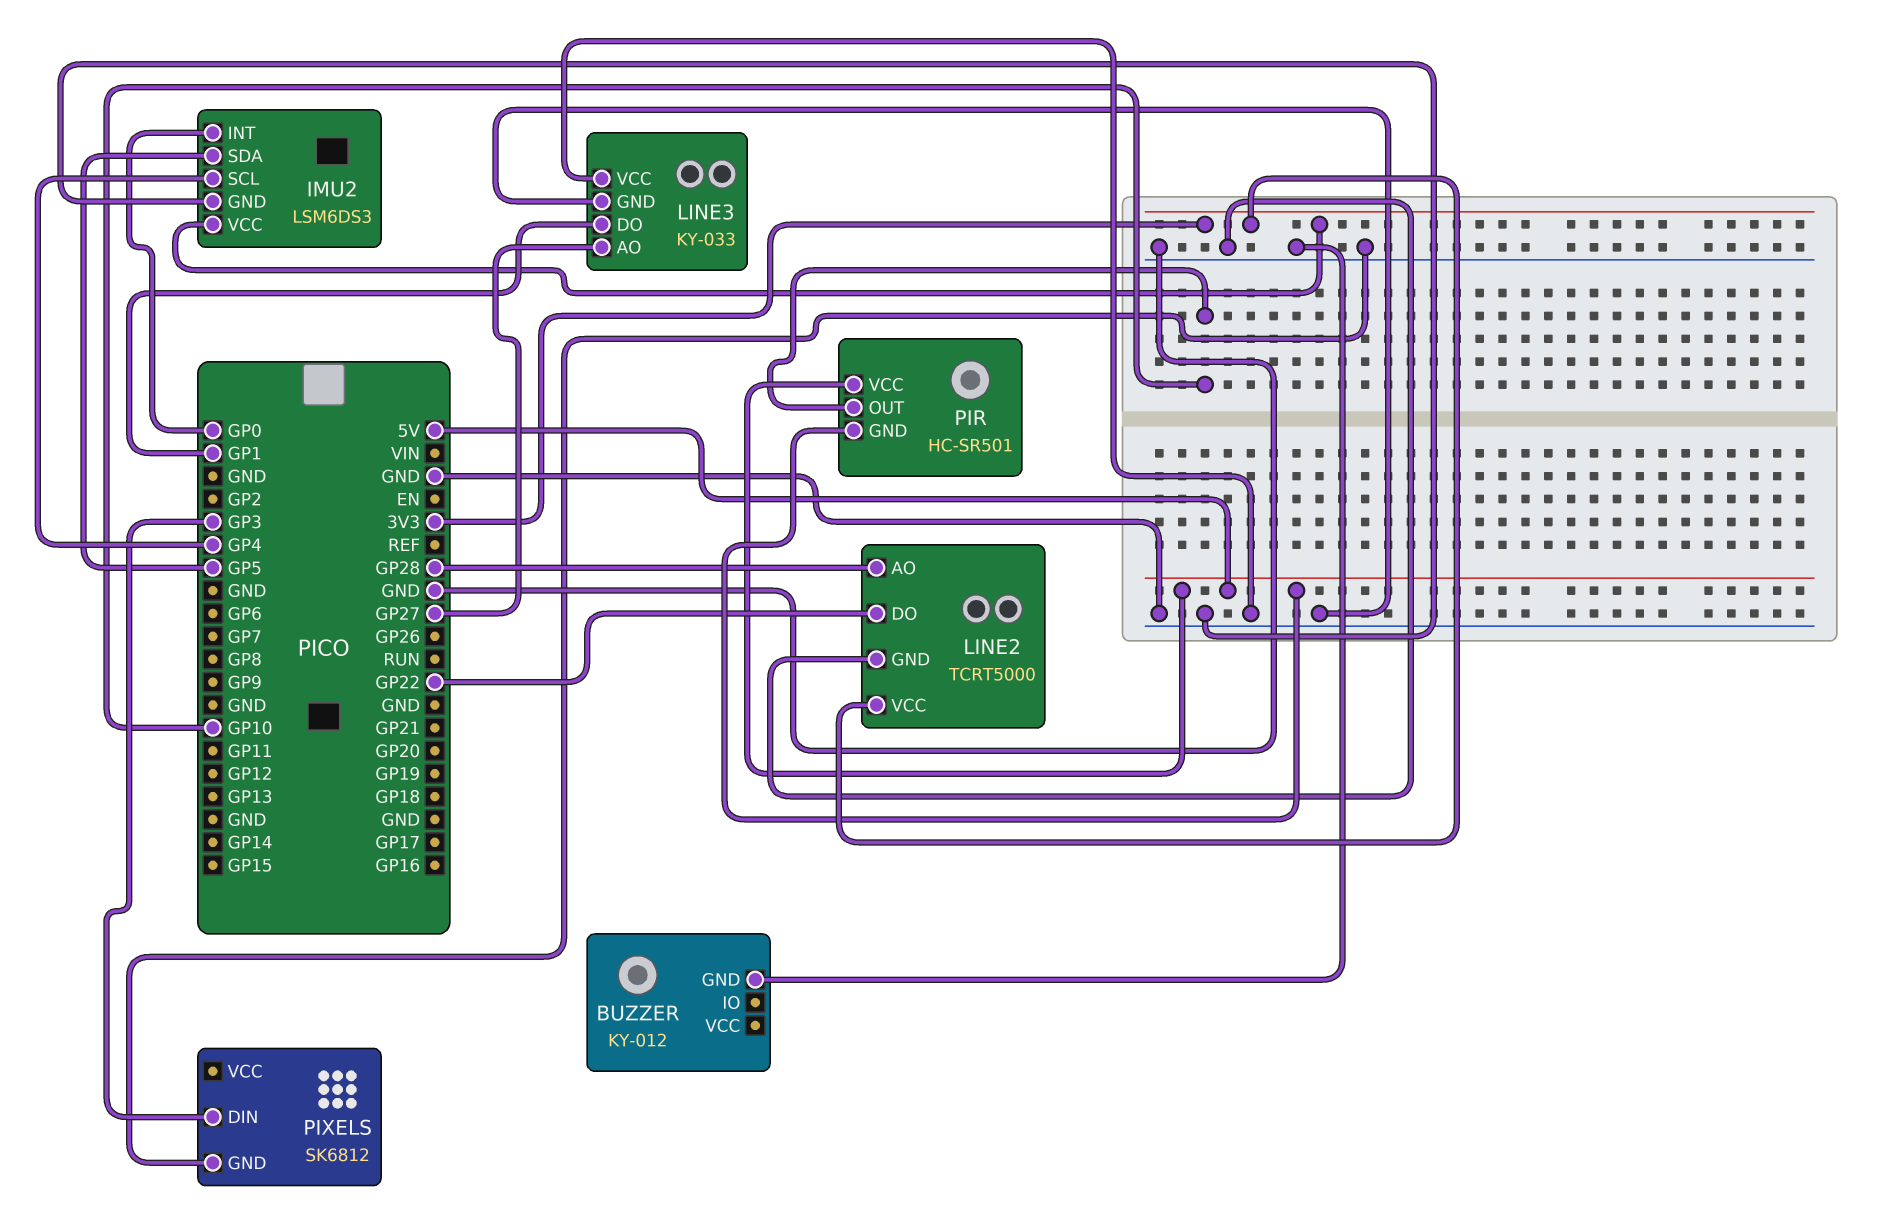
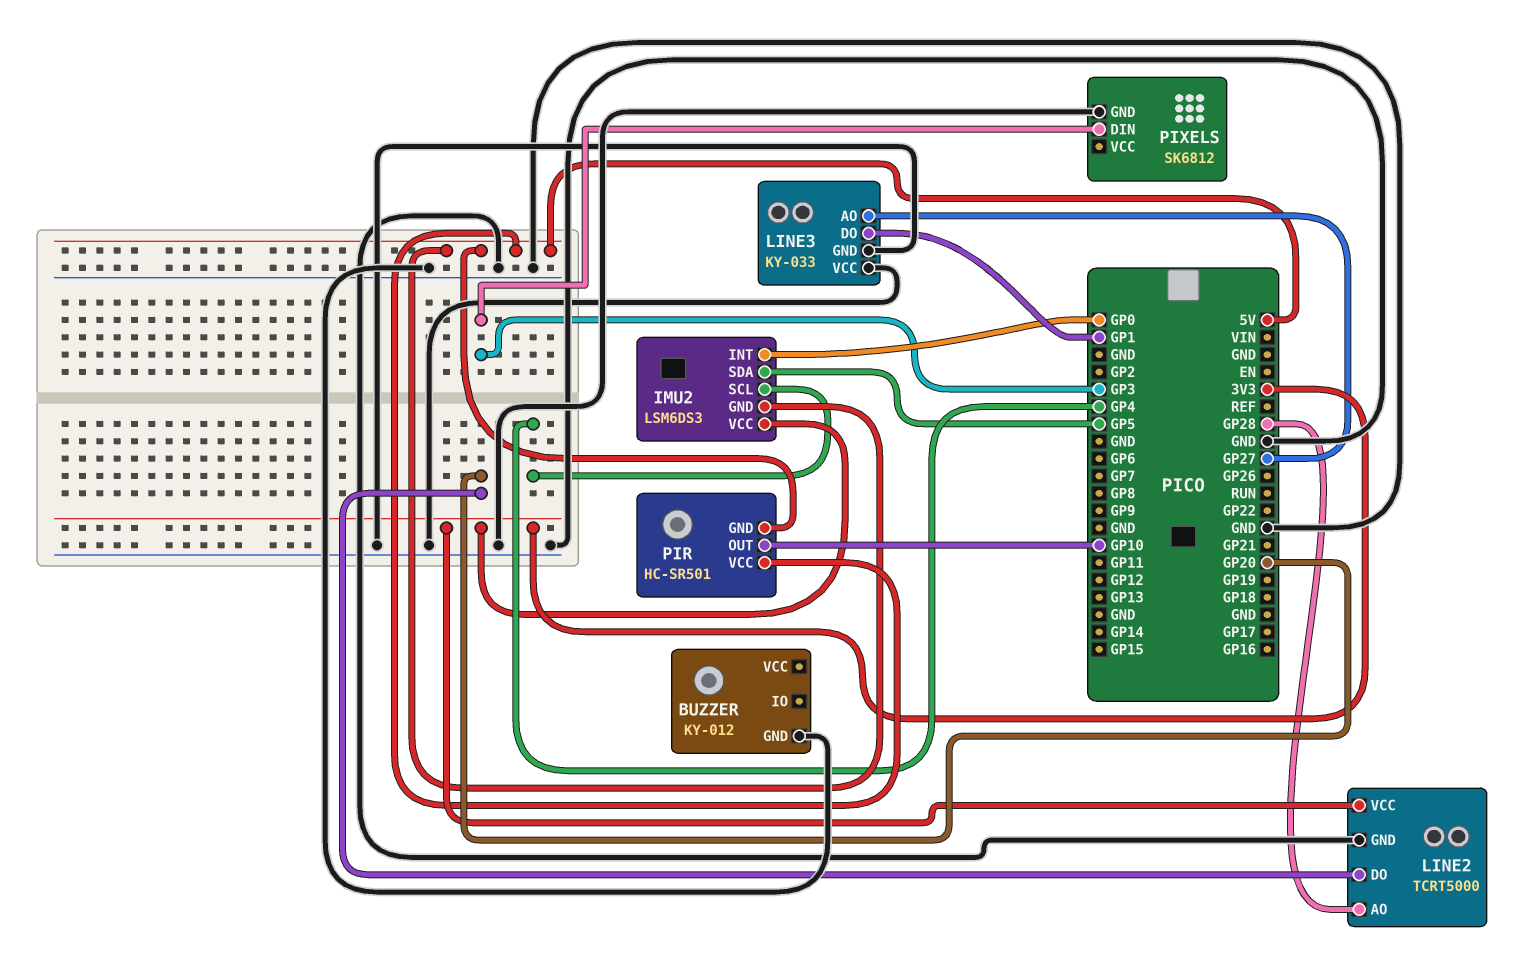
IMU2 pin GND: GND -> 5V
LINE2 pin DO: GP22 -> GP20

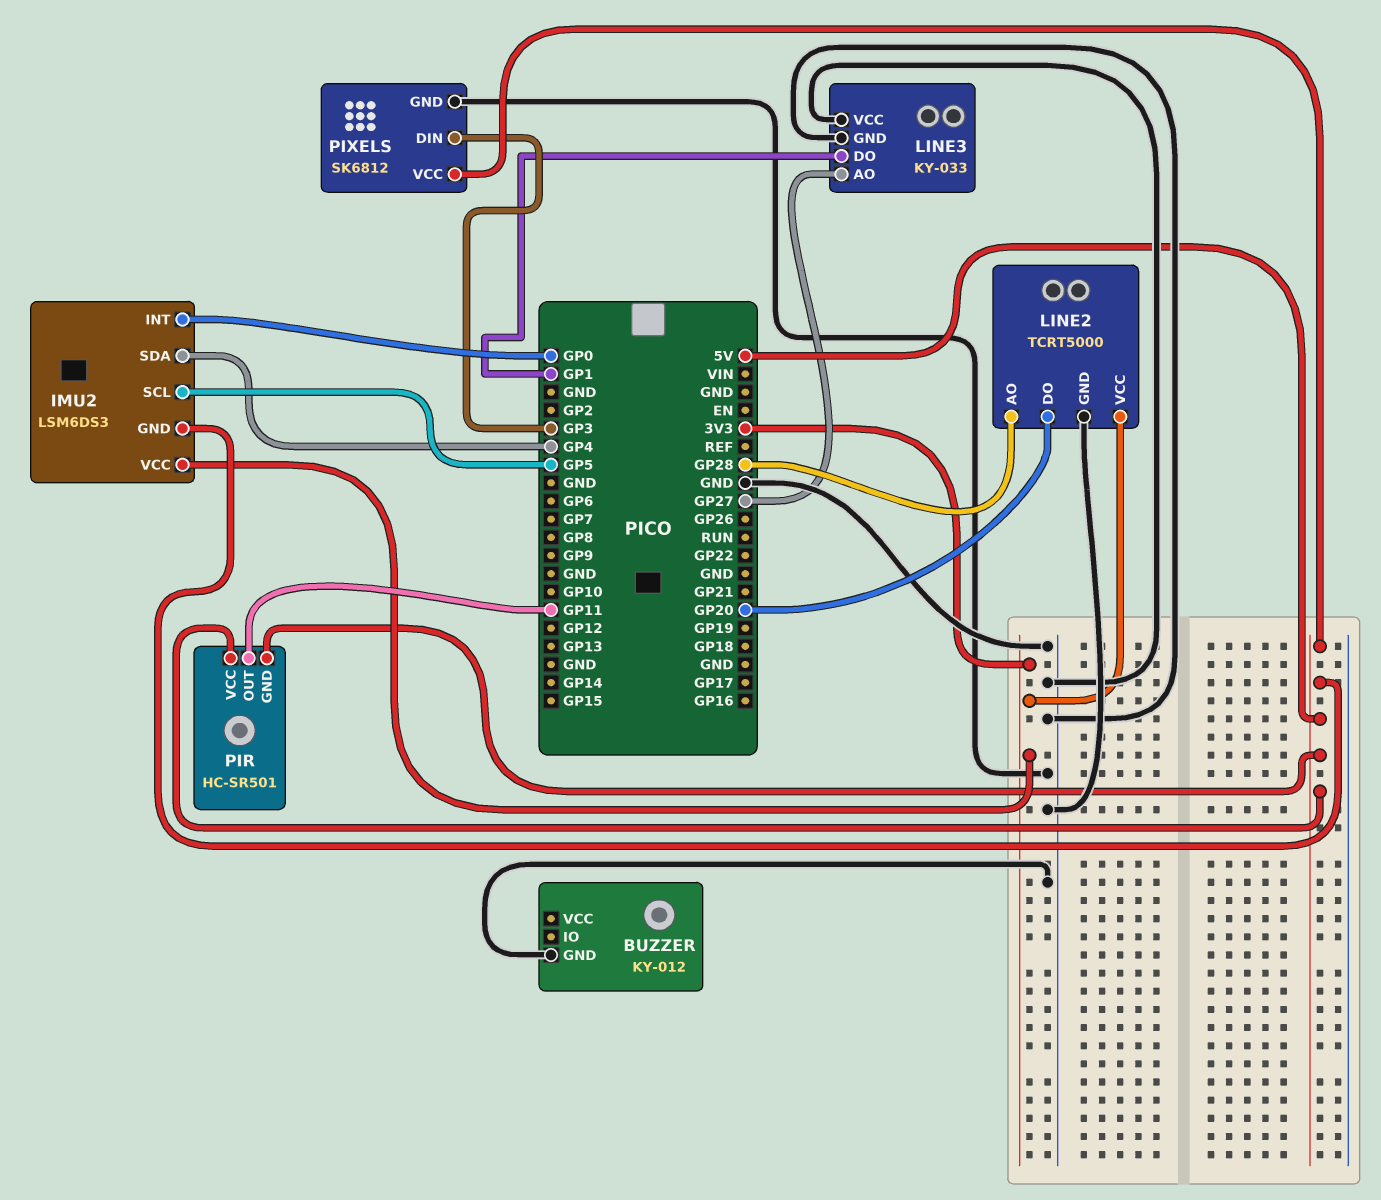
IMU2 pin SCL: GP4 -> GP5
IMU2 pin SDA: GP5 -> GP4
PIR pin OUT: GP10 -> GP11
PIXELS pin VCC: none -> 5V

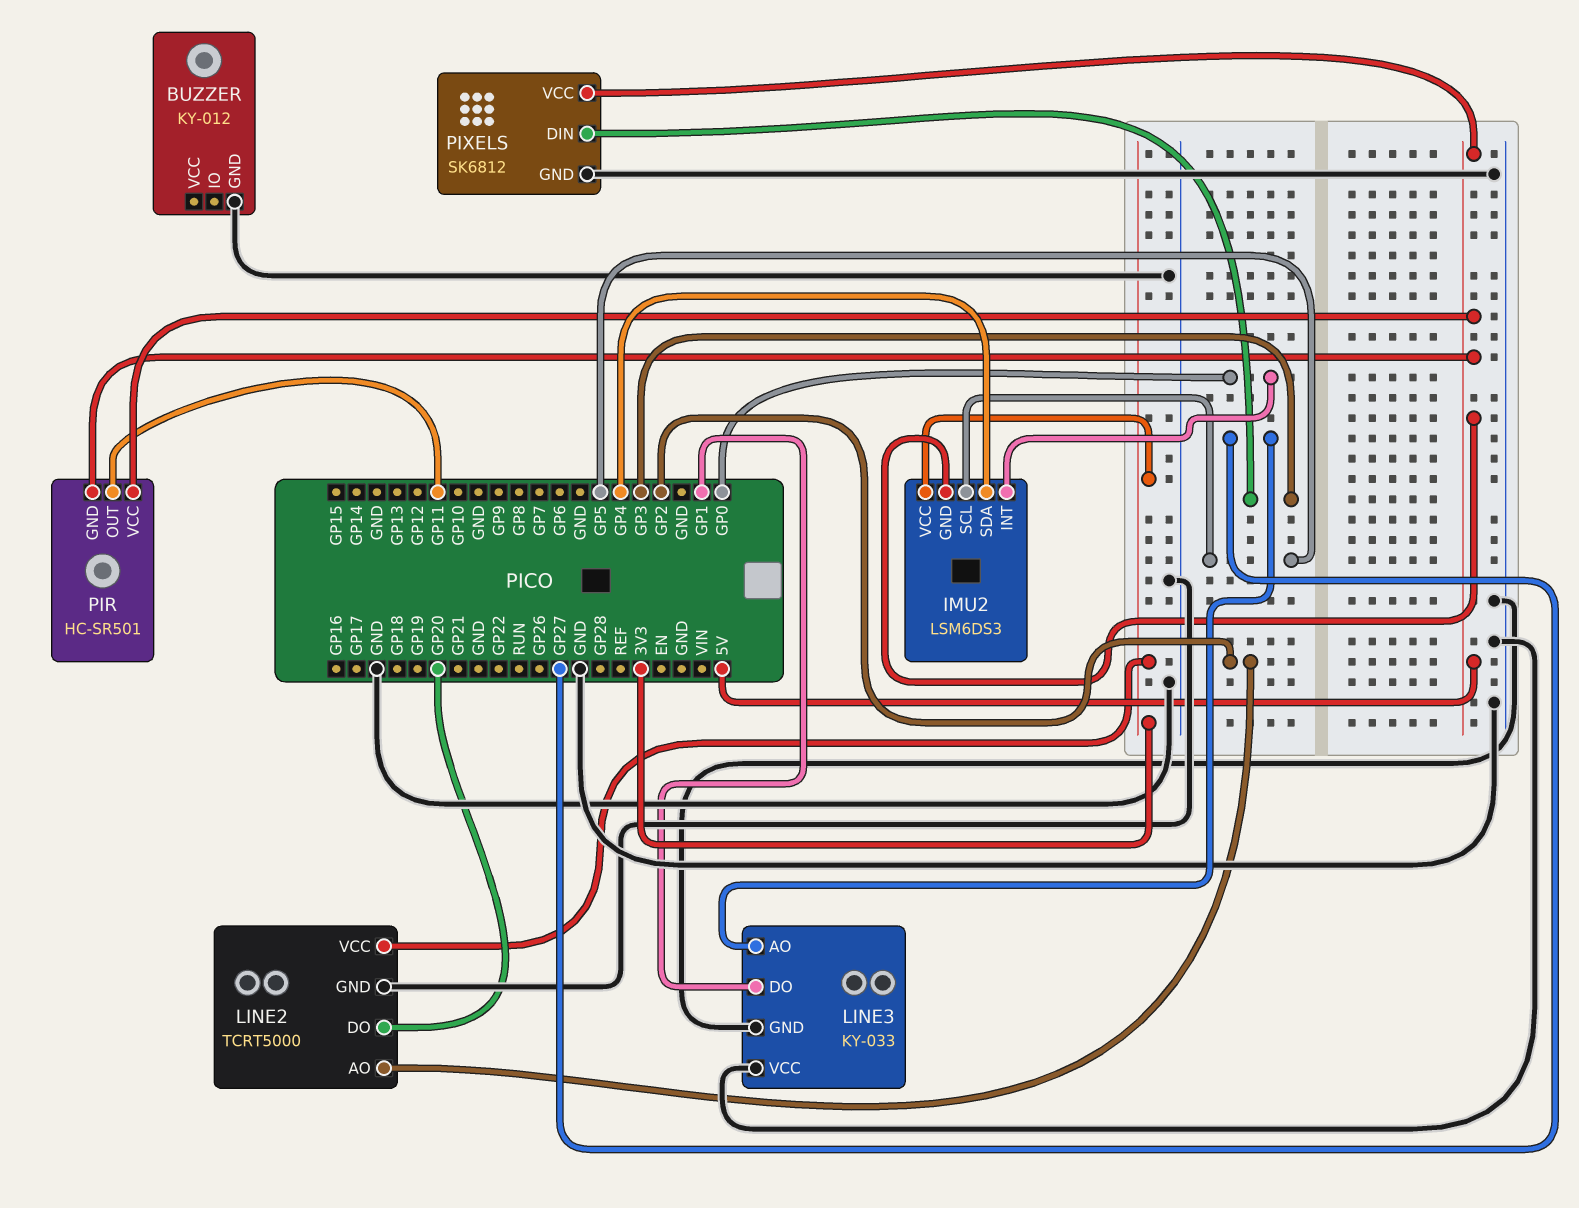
LINE2 pin AO: GP28 -> GP2

